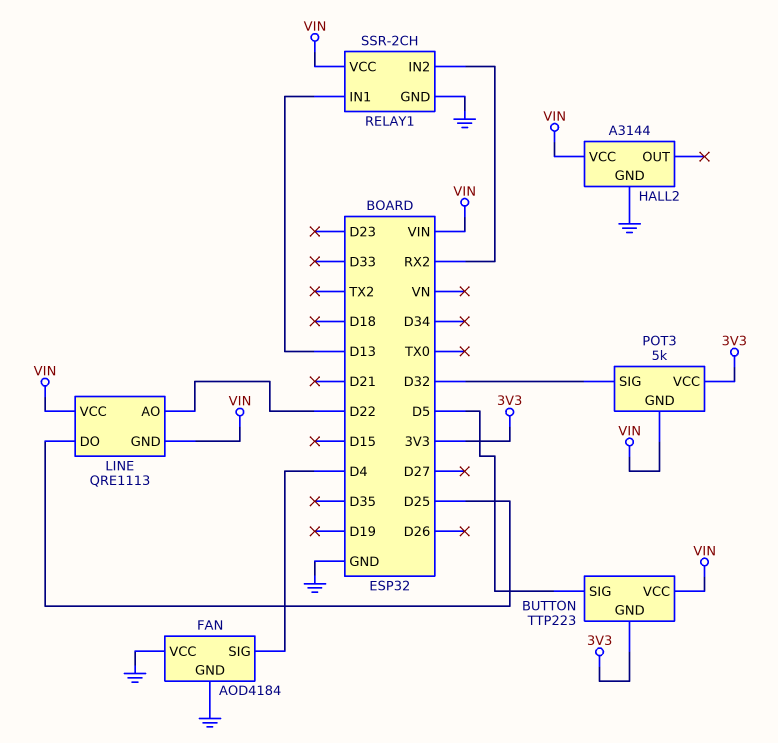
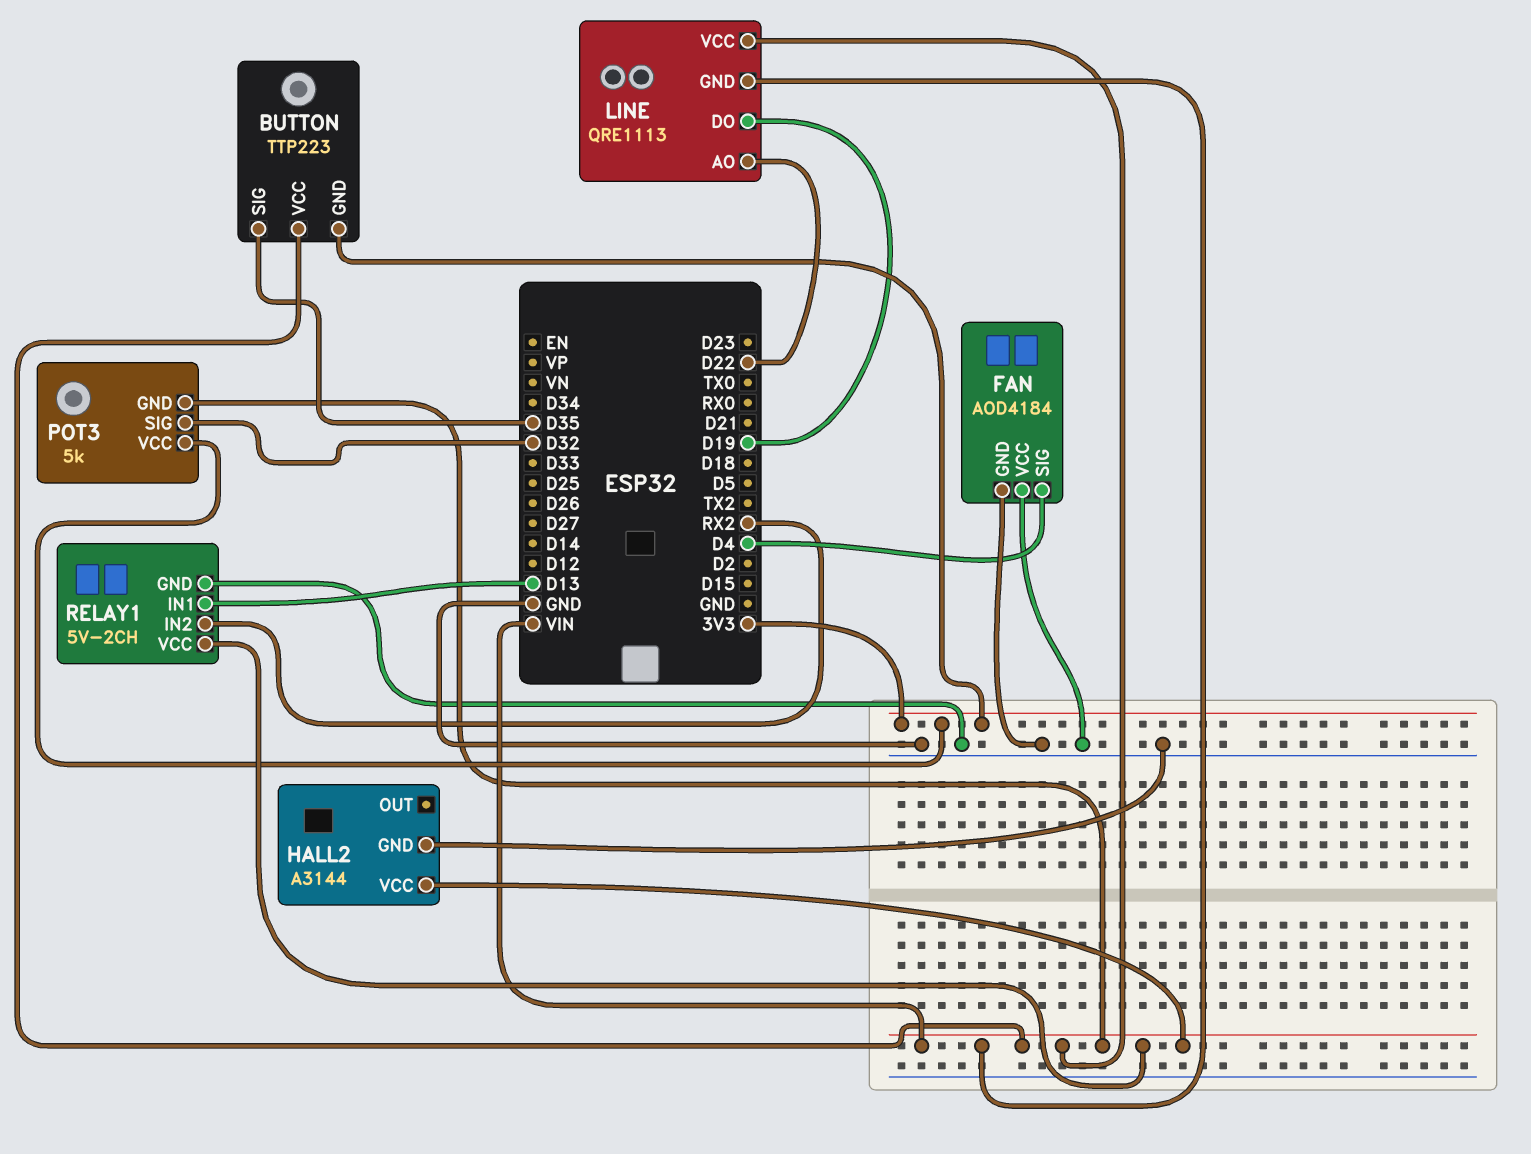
BUTTON pin SIG: D5 -> D35
LINE pin DO: D25 -> D19
RELAY1: SSR-2CH -> 5V-2CH

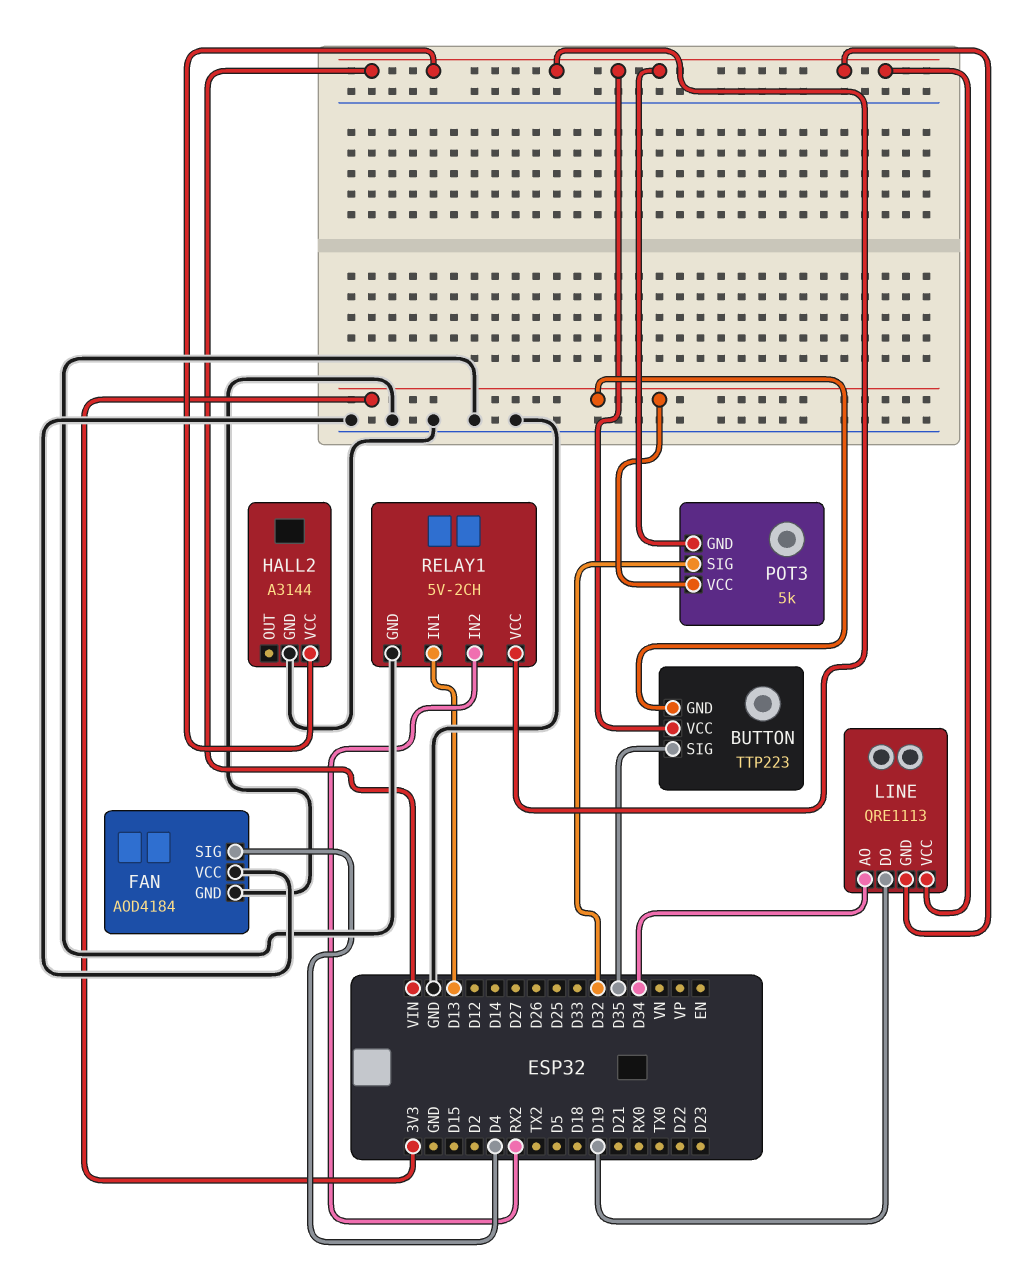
LINE pin AO: D22 -> D34

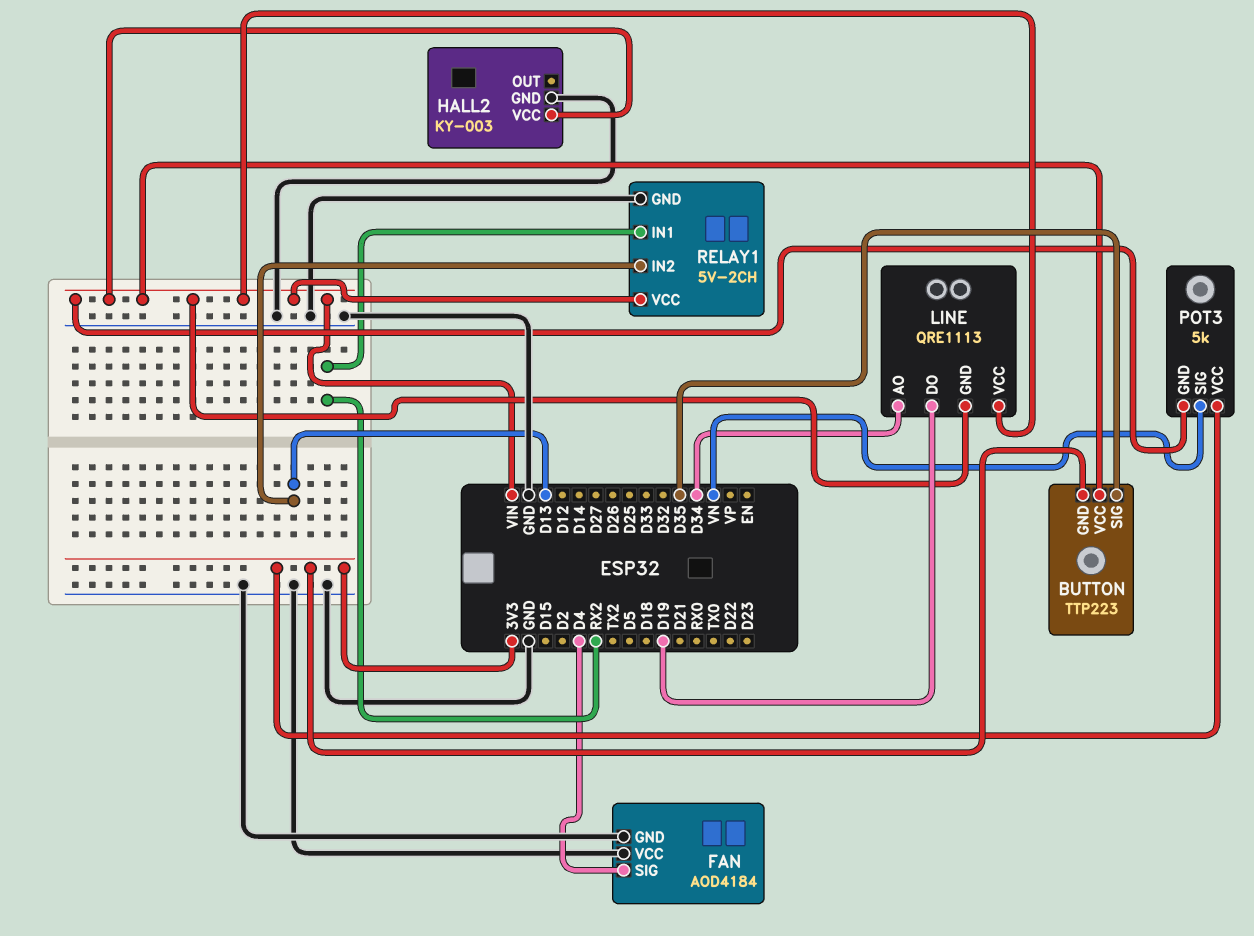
HALL2: A3144 -> KY-003
POT3 pin SIG: D32 -> VN
RELAY1 pin IN1: D13 -> RX2
RELAY1 pin IN2: RX2 -> D13

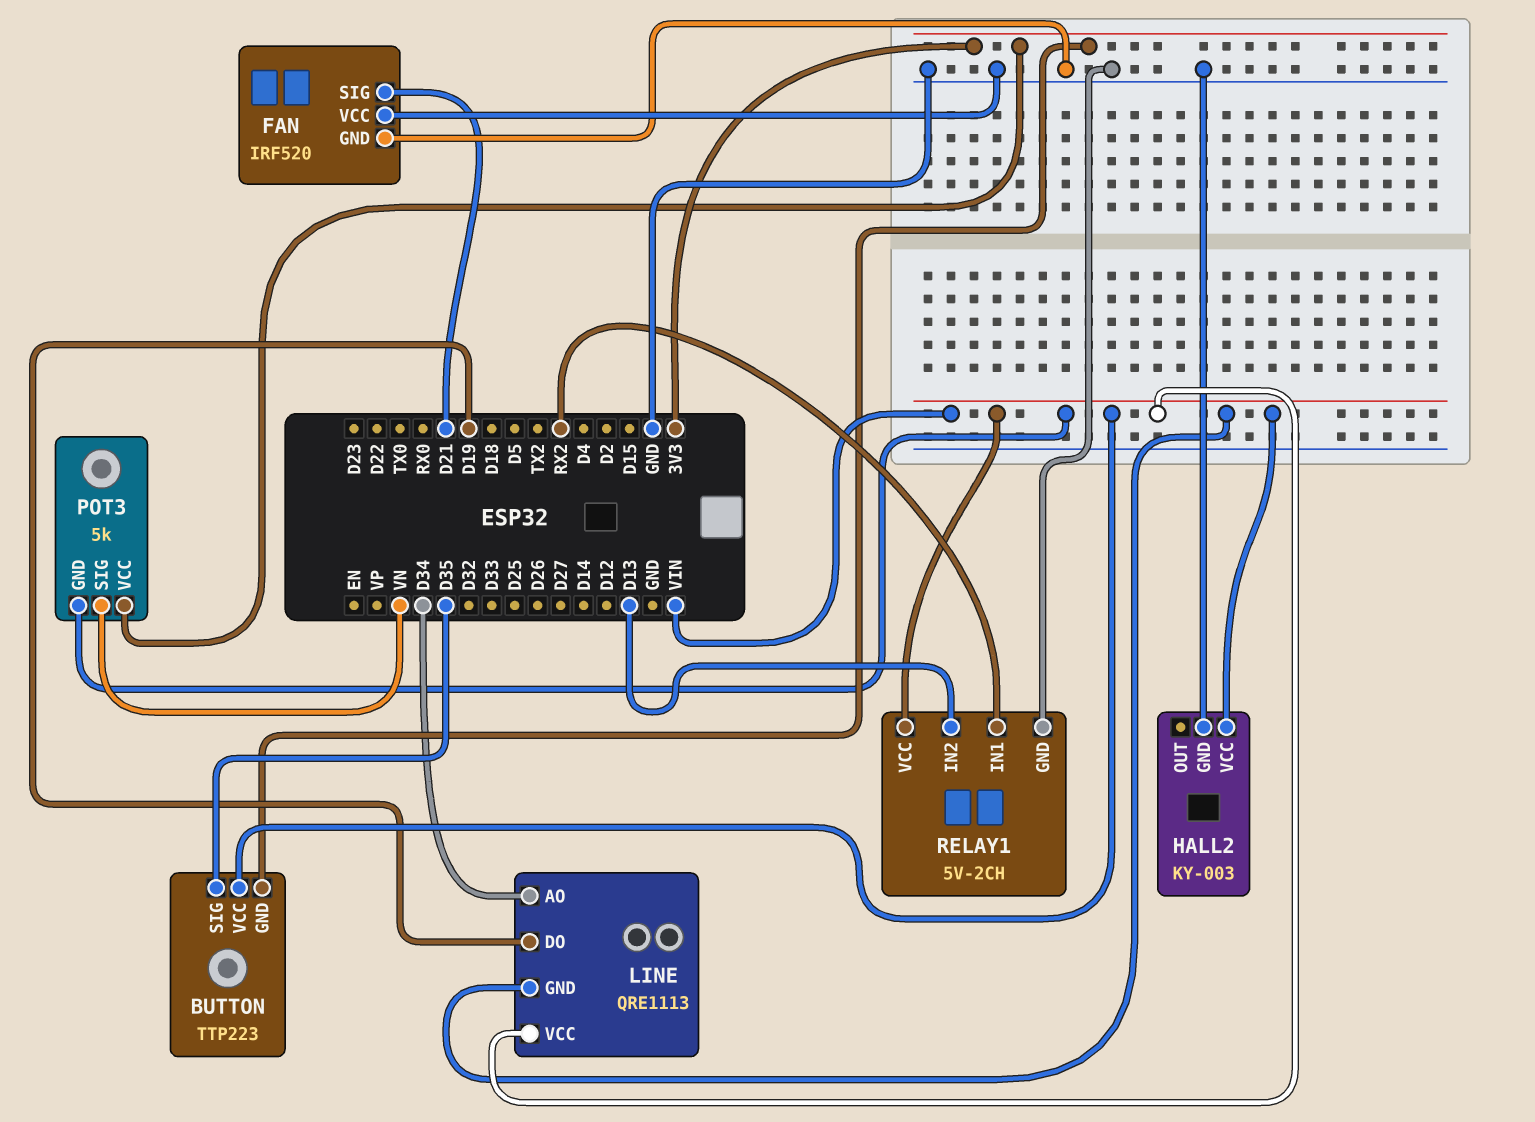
FAN: AOD4184 -> IRF520
FAN pin SIG: D4 -> D21

